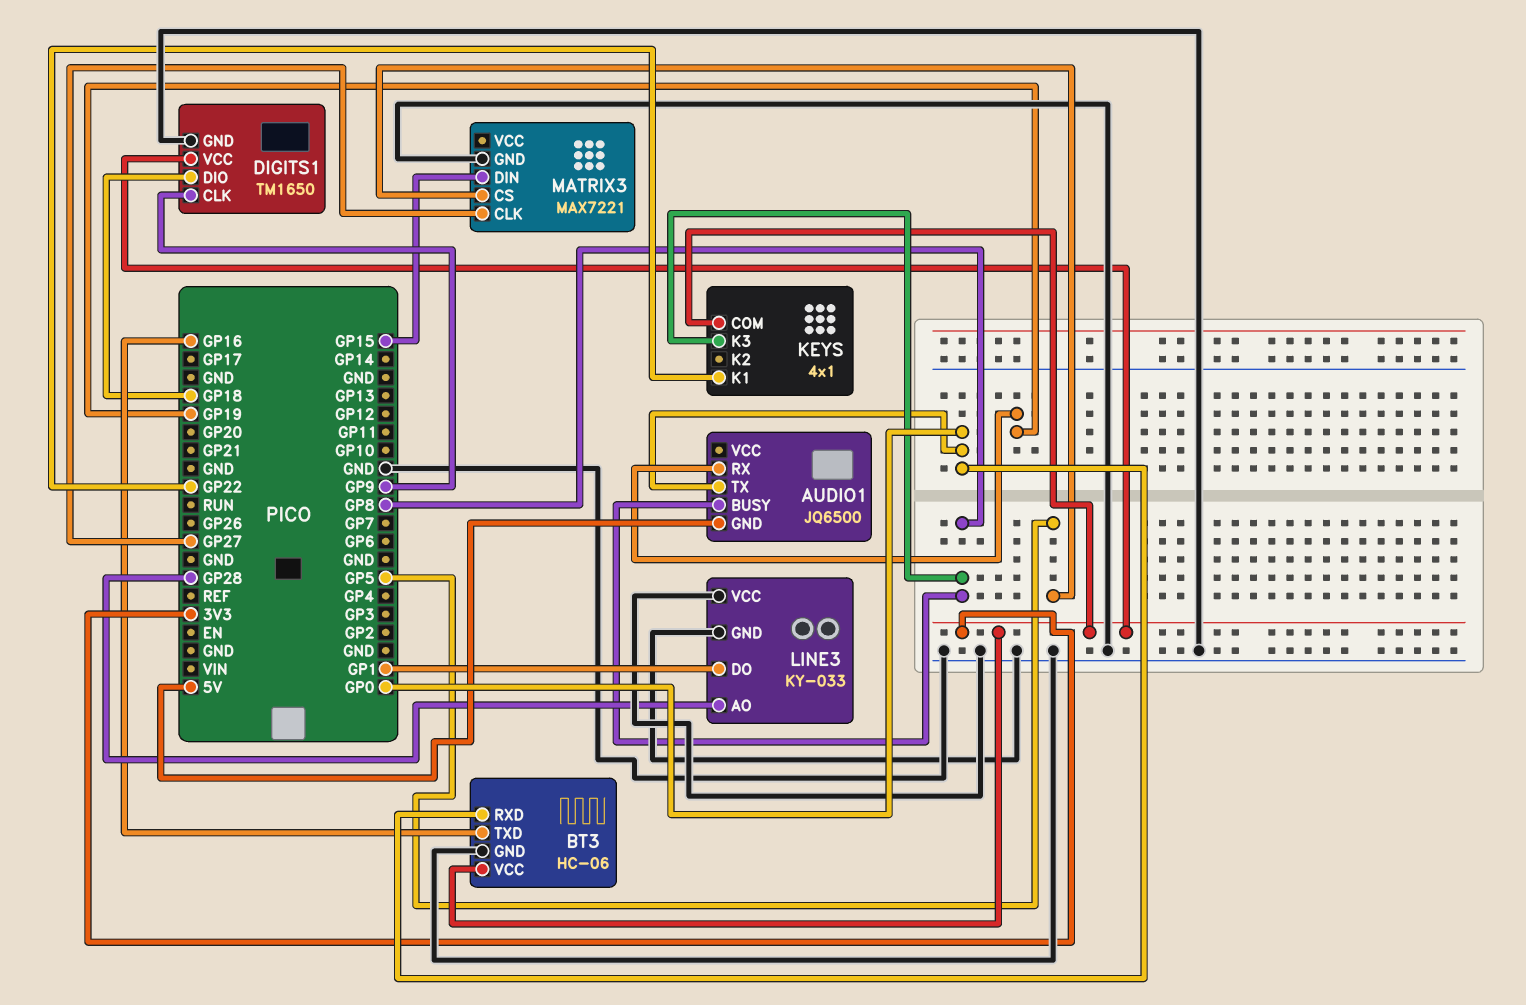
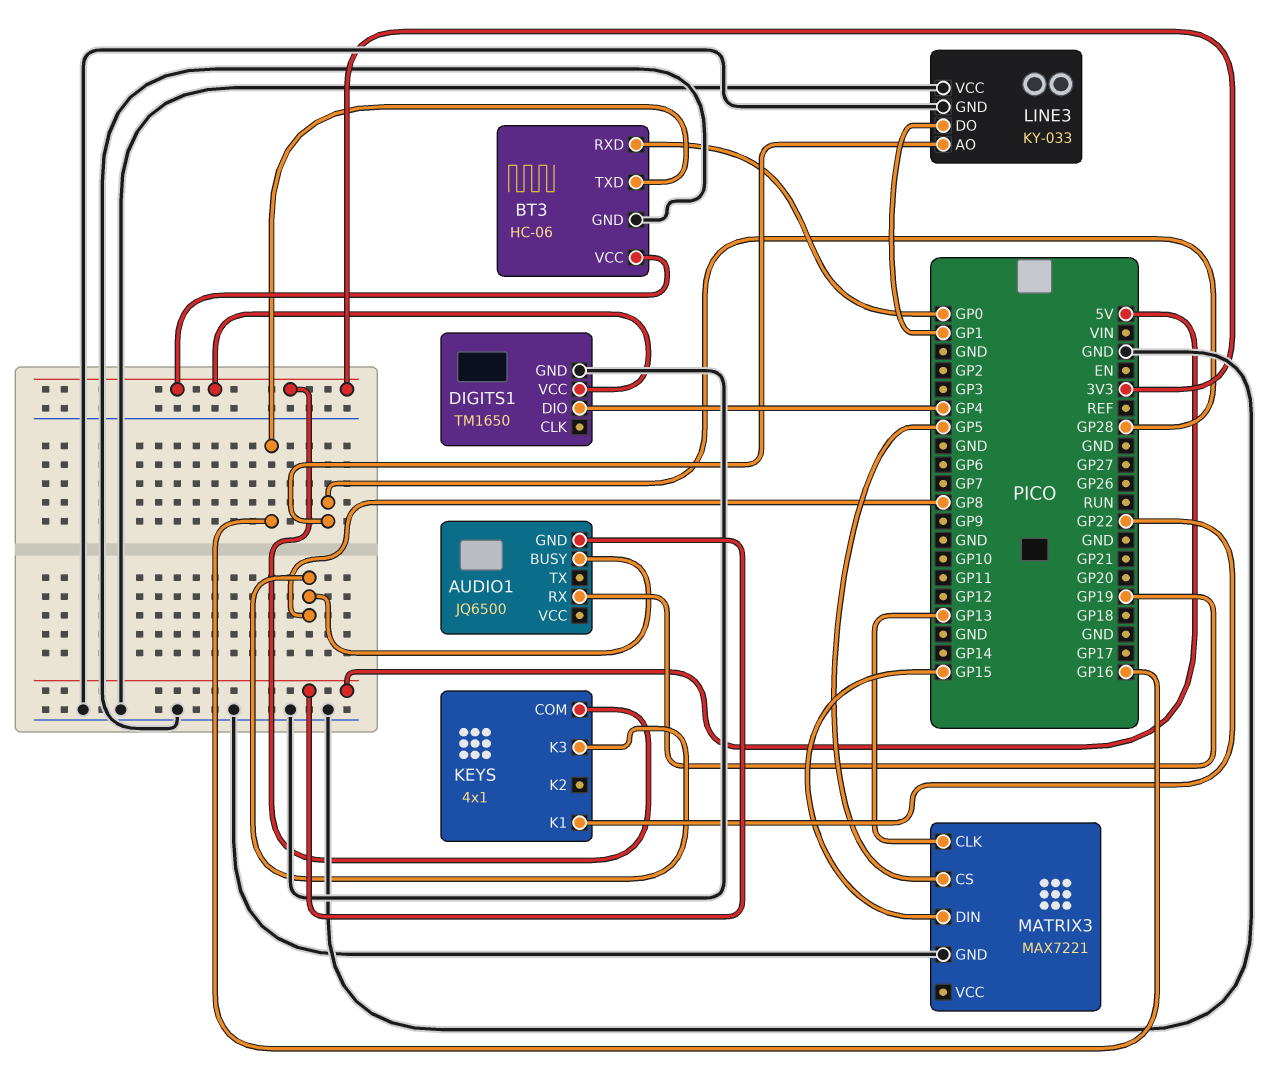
AUDIO1 pin TX: GP0 -> none
DIGITS1 pin CLK: GP9 -> none
DIGITS1 pin DIO: GP18 -> GP4
MATRIX3 pin CLK: GP27 -> GP13

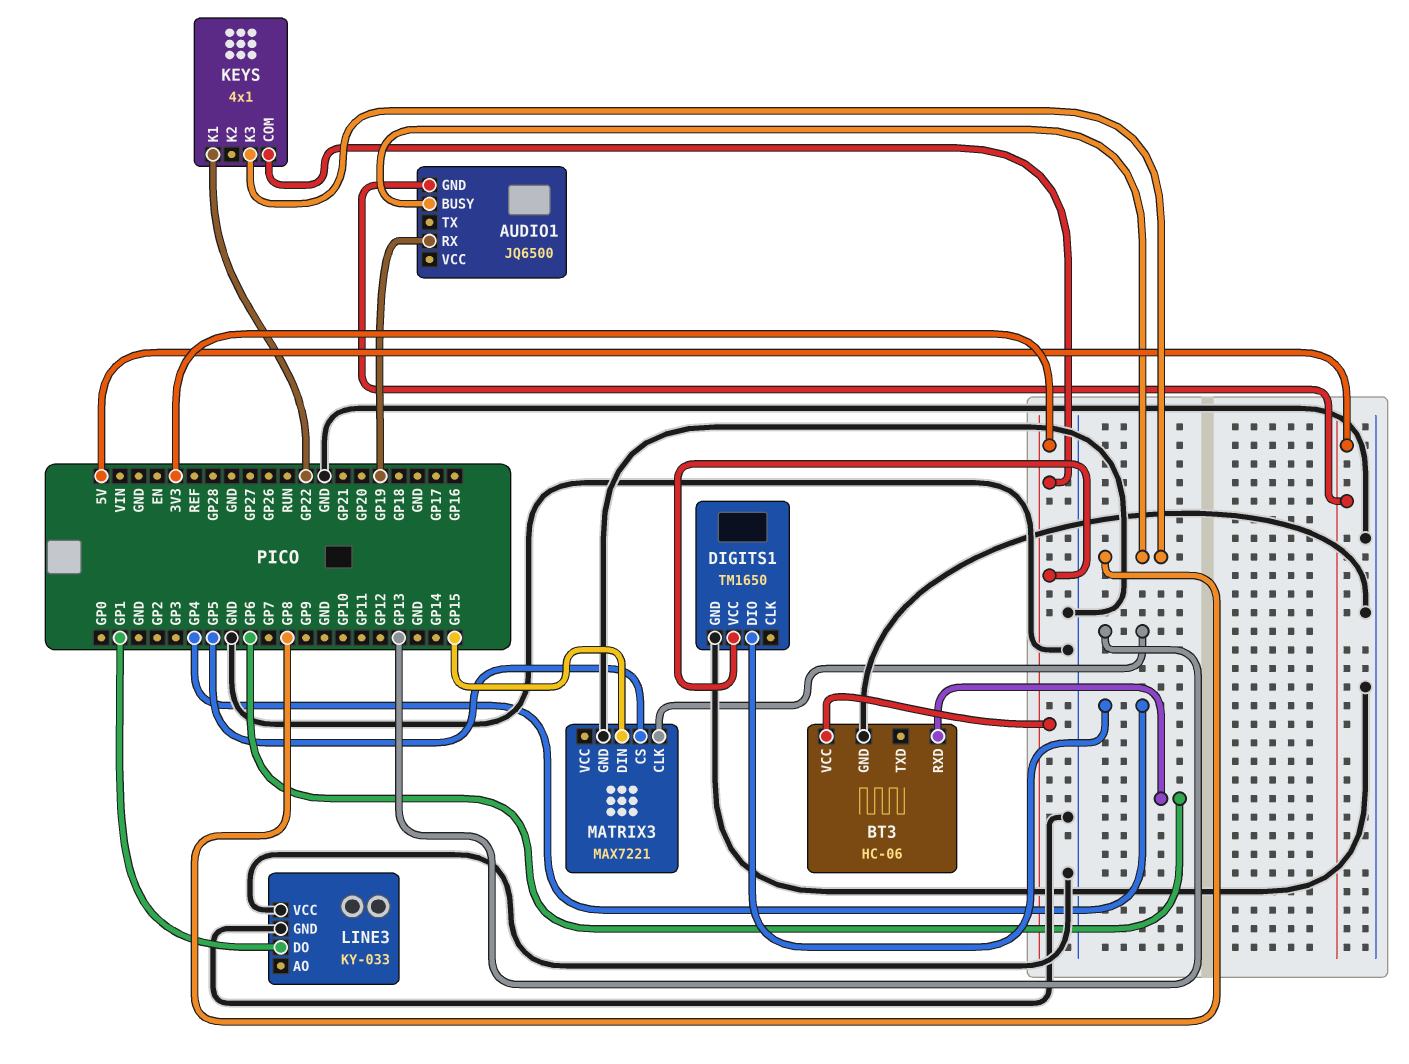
BT3 pin RXD: GP0 -> GP6
BT3 pin TXD: GP16 -> none
LINE3 pin AO: GP28 -> none

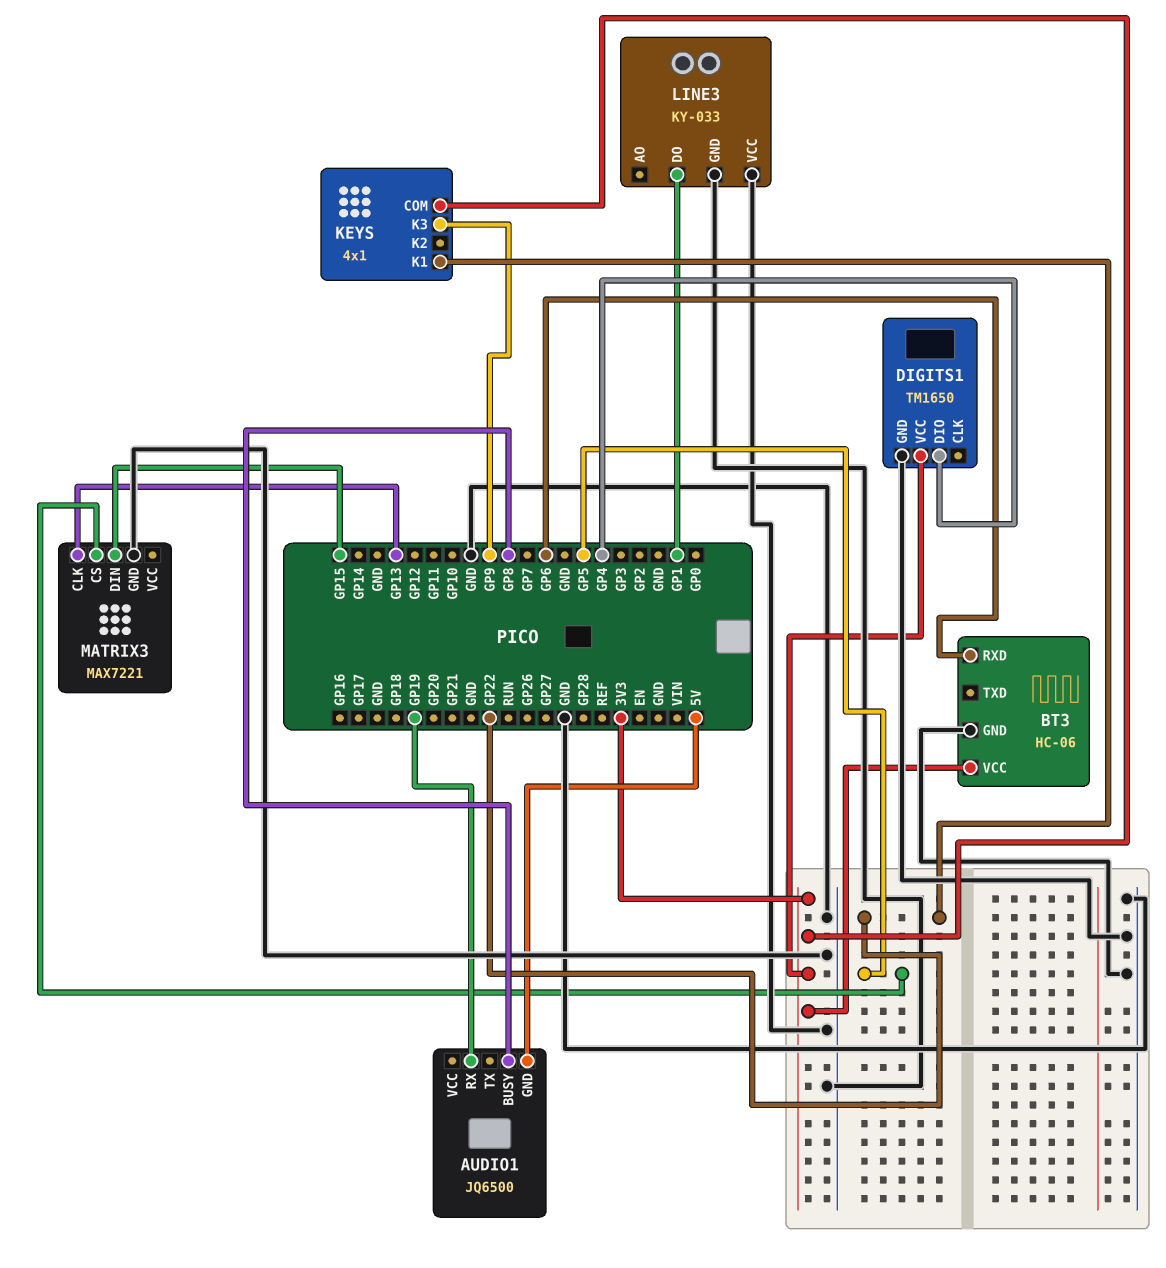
KEYS pin K3: GP8 -> GP9

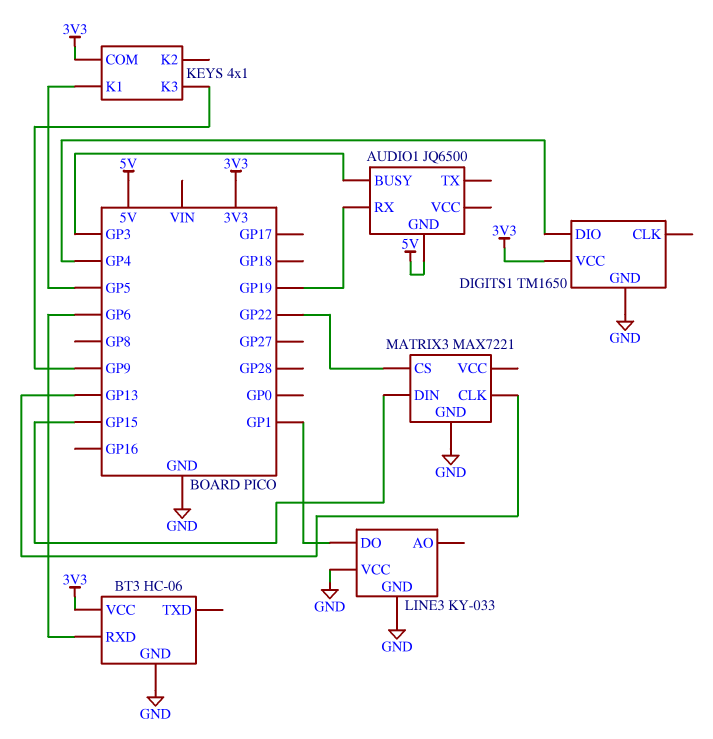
AUDIO1 pin BUSY: GP8 -> GP3
KEYS pin K1: GP22 -> GP5
MATRIX3 pin CS: GP5 -> GP22

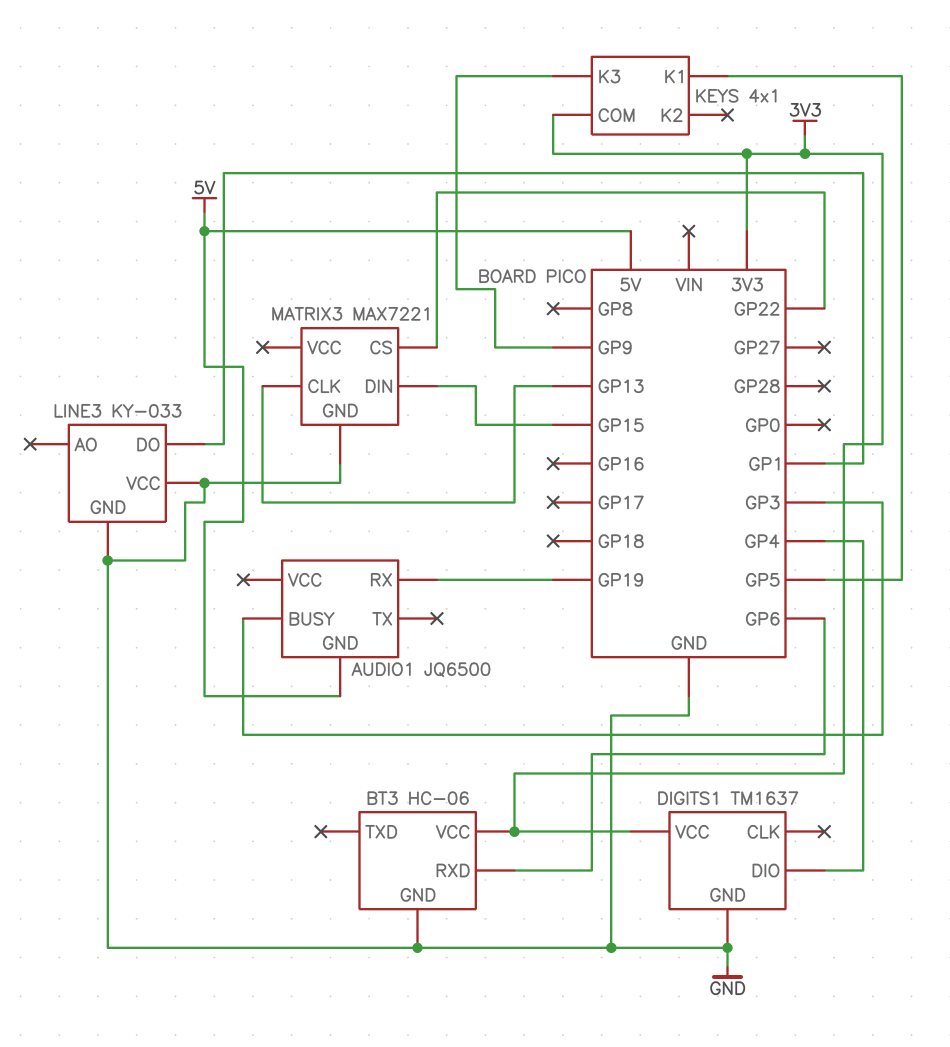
DIGITS1: TM1650 -> TM1637

